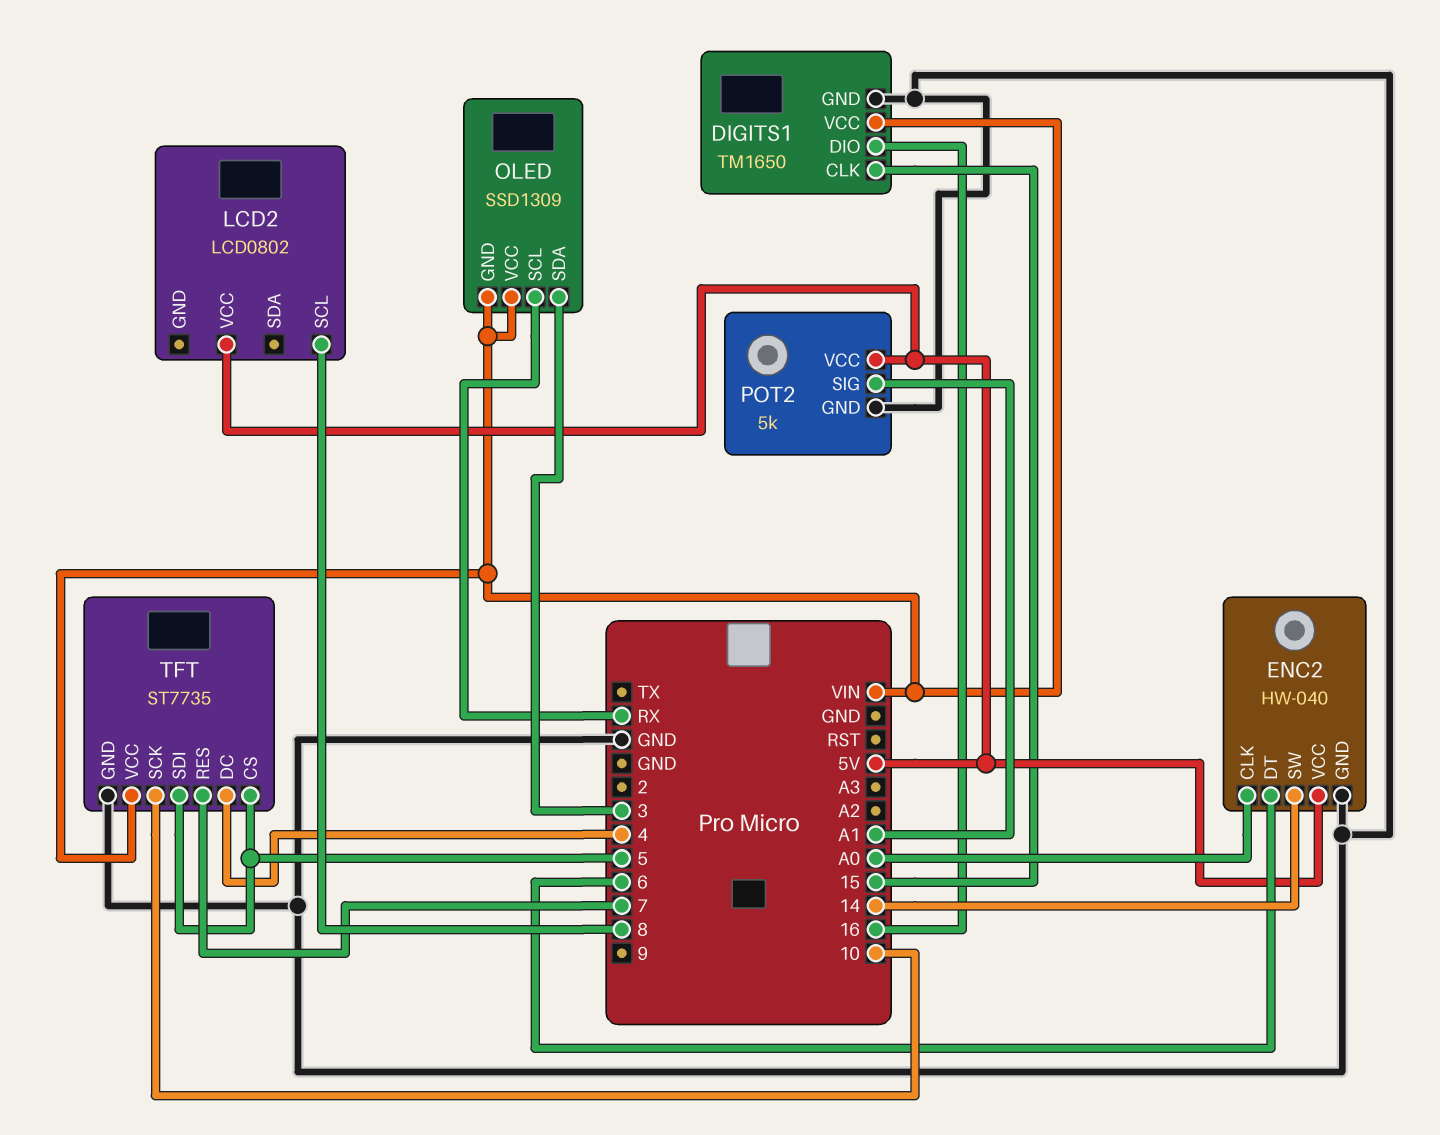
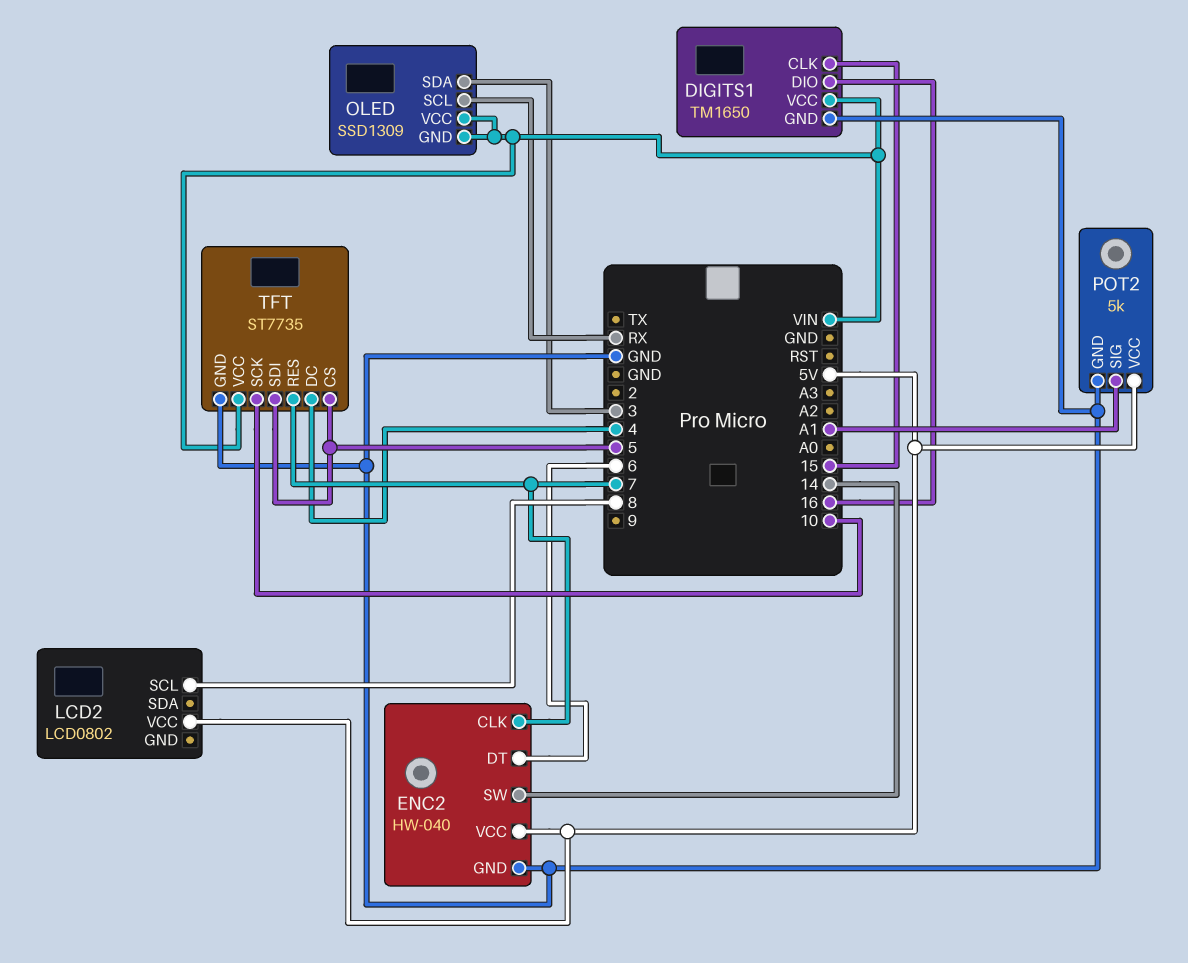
ENC2 pin CLK: A0 -> 7

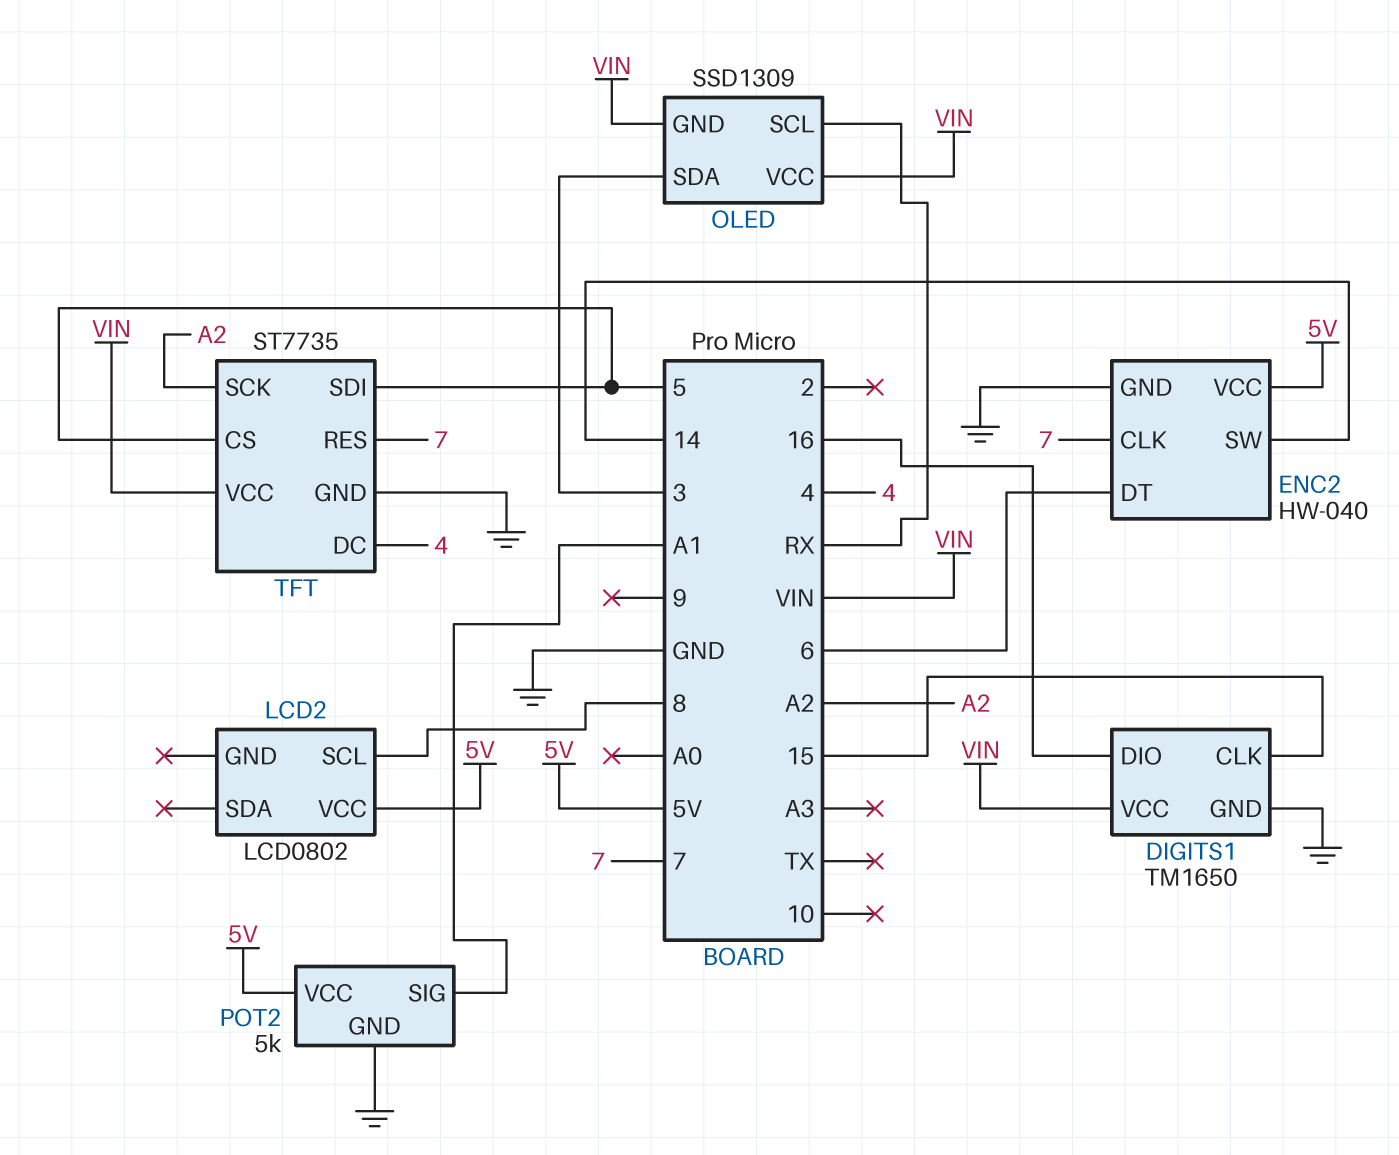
TFT pin SCK: 10 -> A2

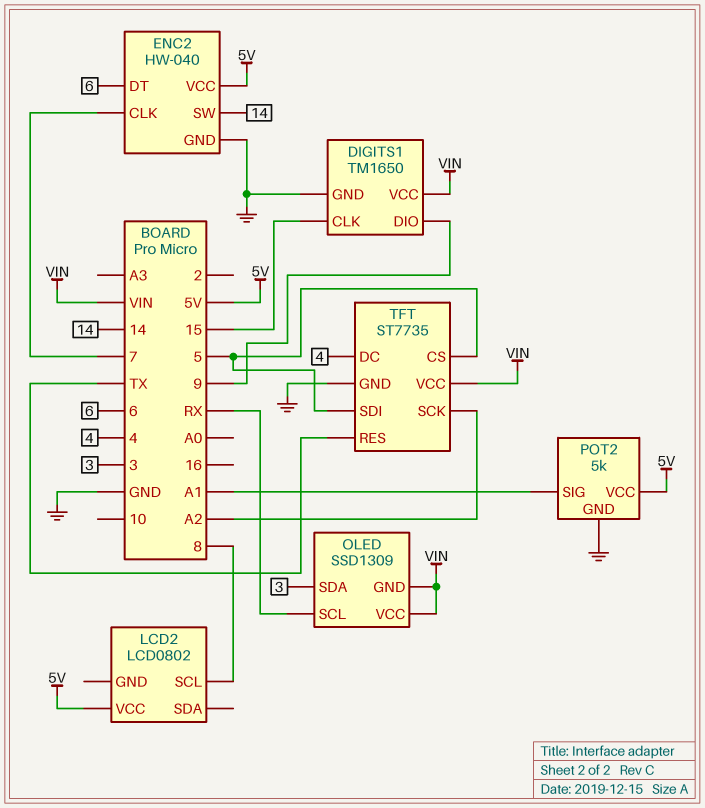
DIGITS1 pin DIO: 16 -> 9
TFT pin RES: 7 -> TX

